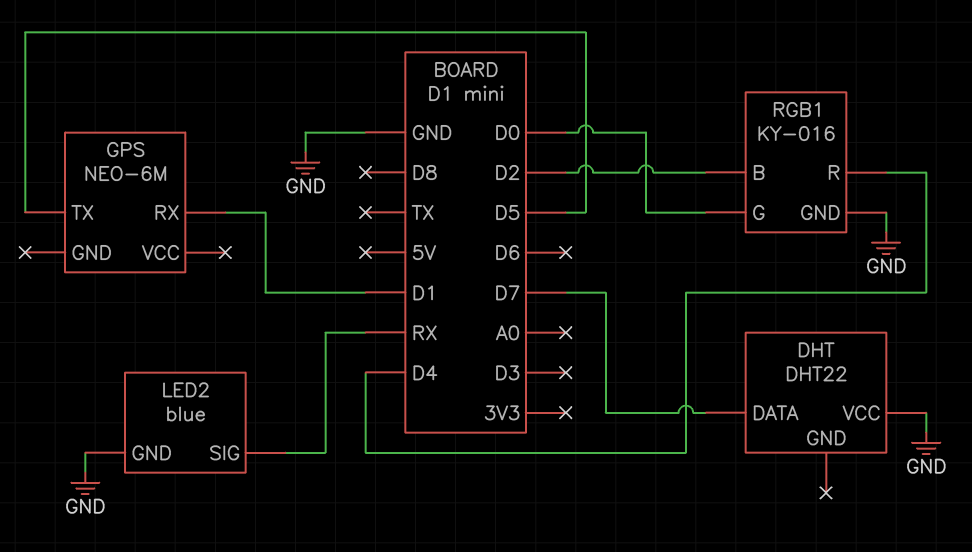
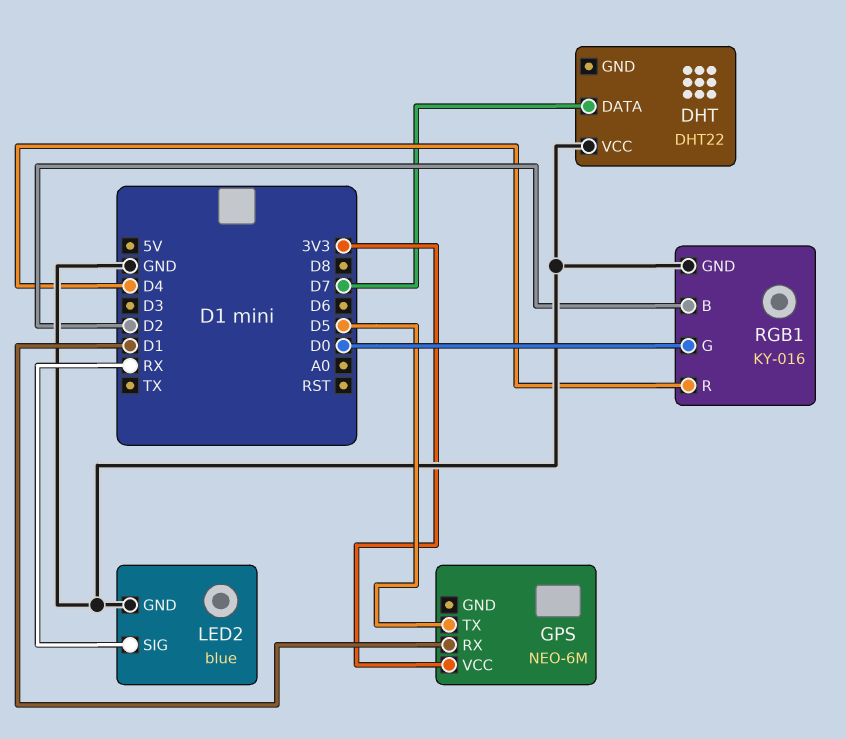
GPS pin VCC: none -> 3V3

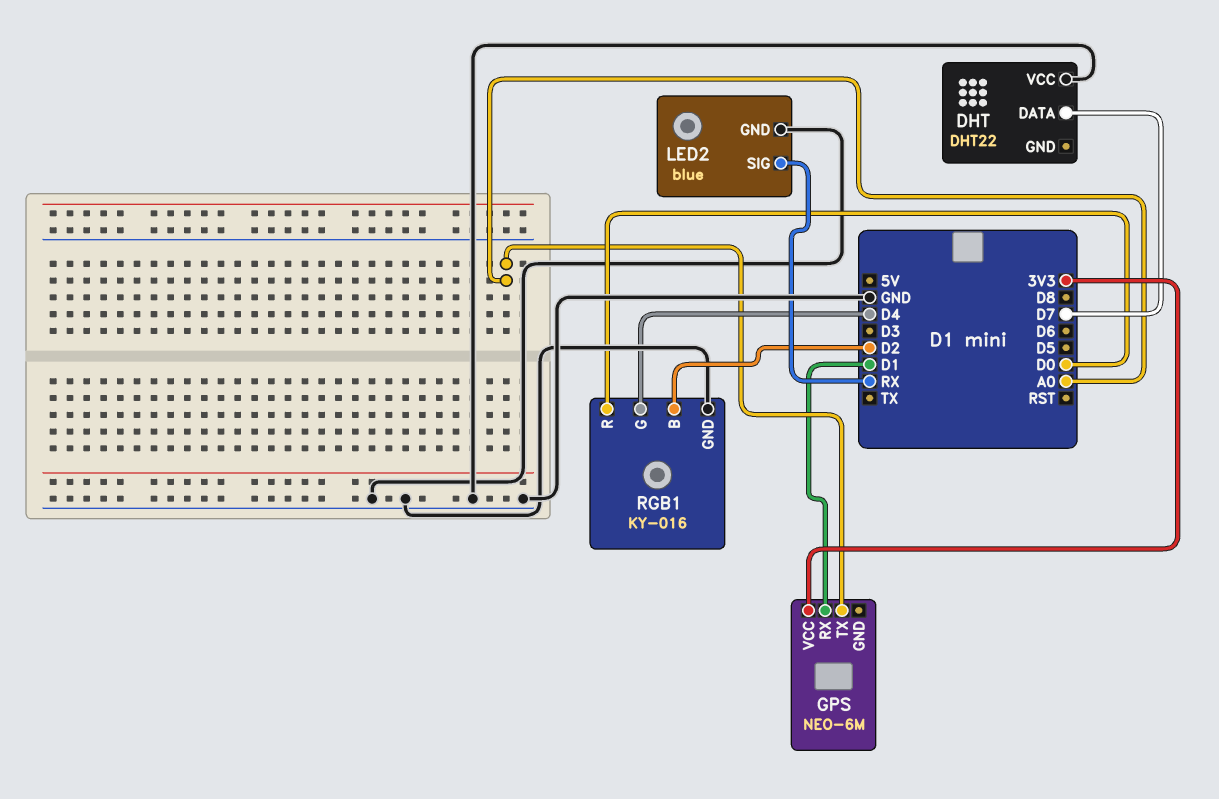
GPS pin TX: D5 -> A0
RGB1 pin G: D0 -> D4
RGB1 pin R: D4 -> D0

